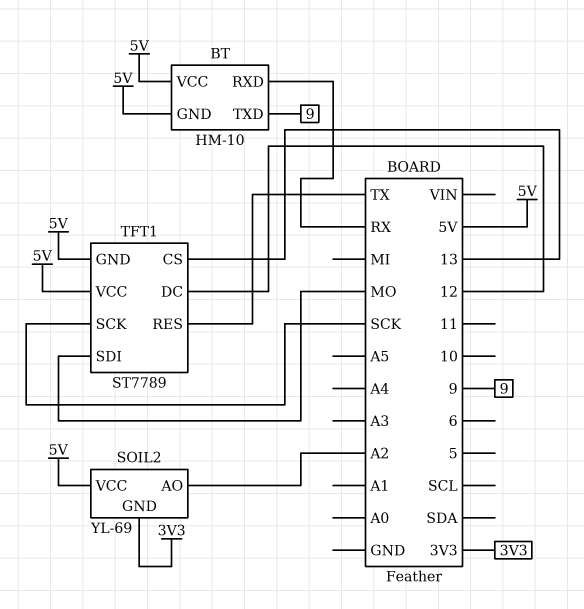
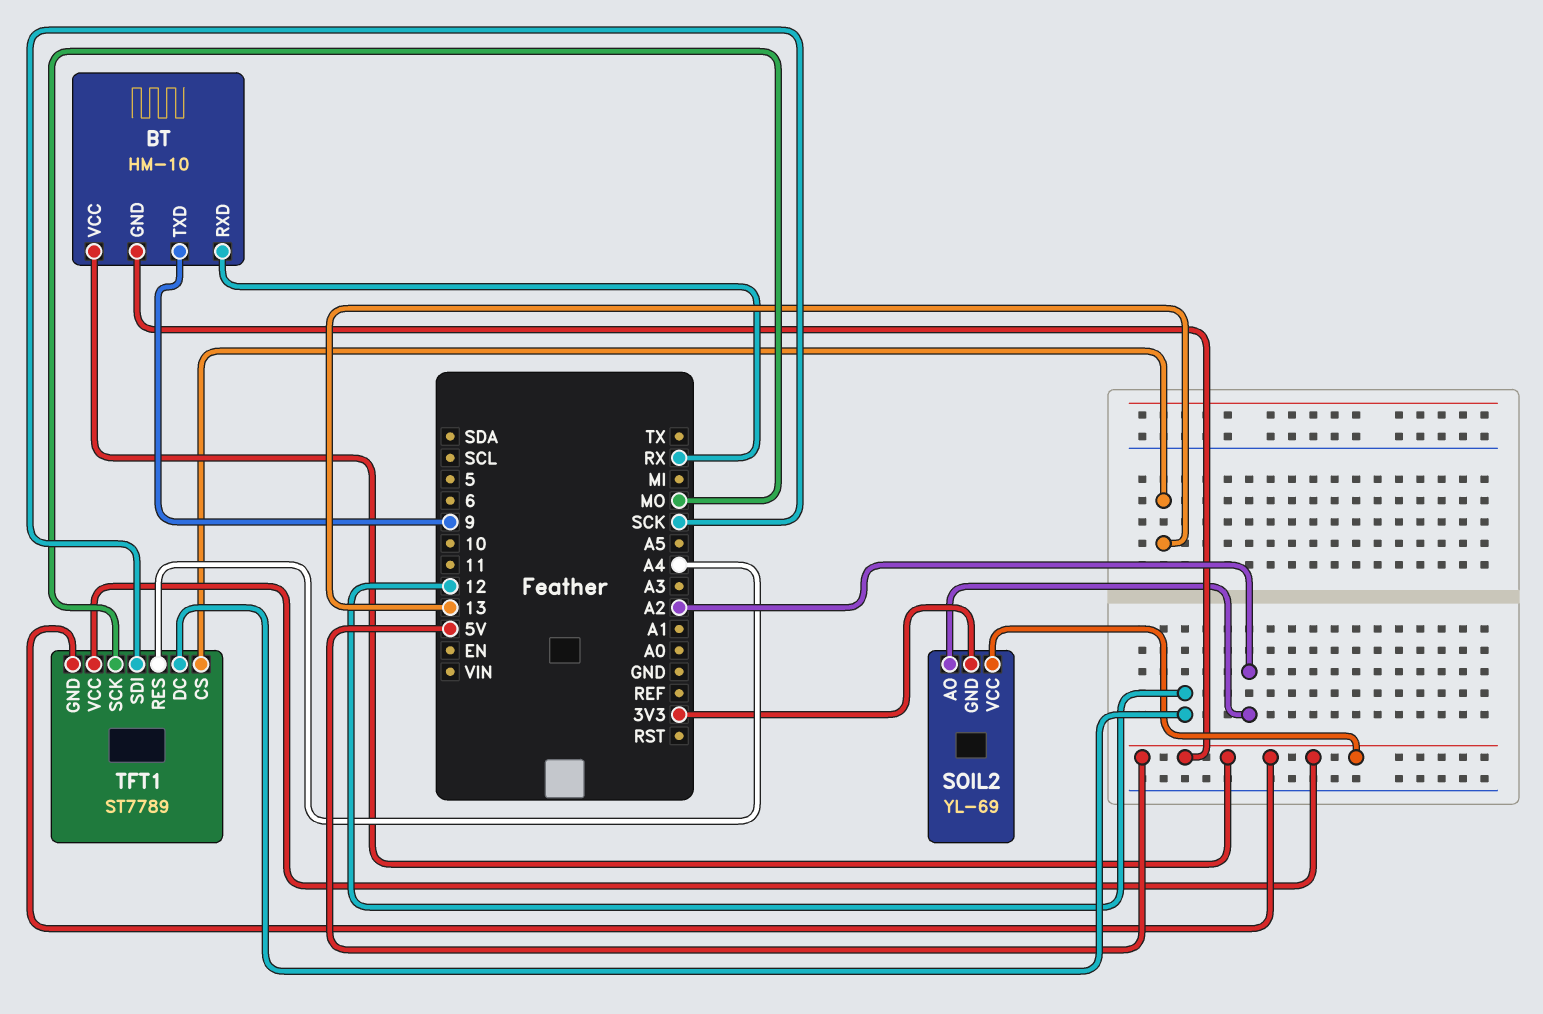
TFT1 pin RES: TX -> A4
TFT1 pin SCK: SCK -> MO
TFT1 pin SDI: MO -> SCK

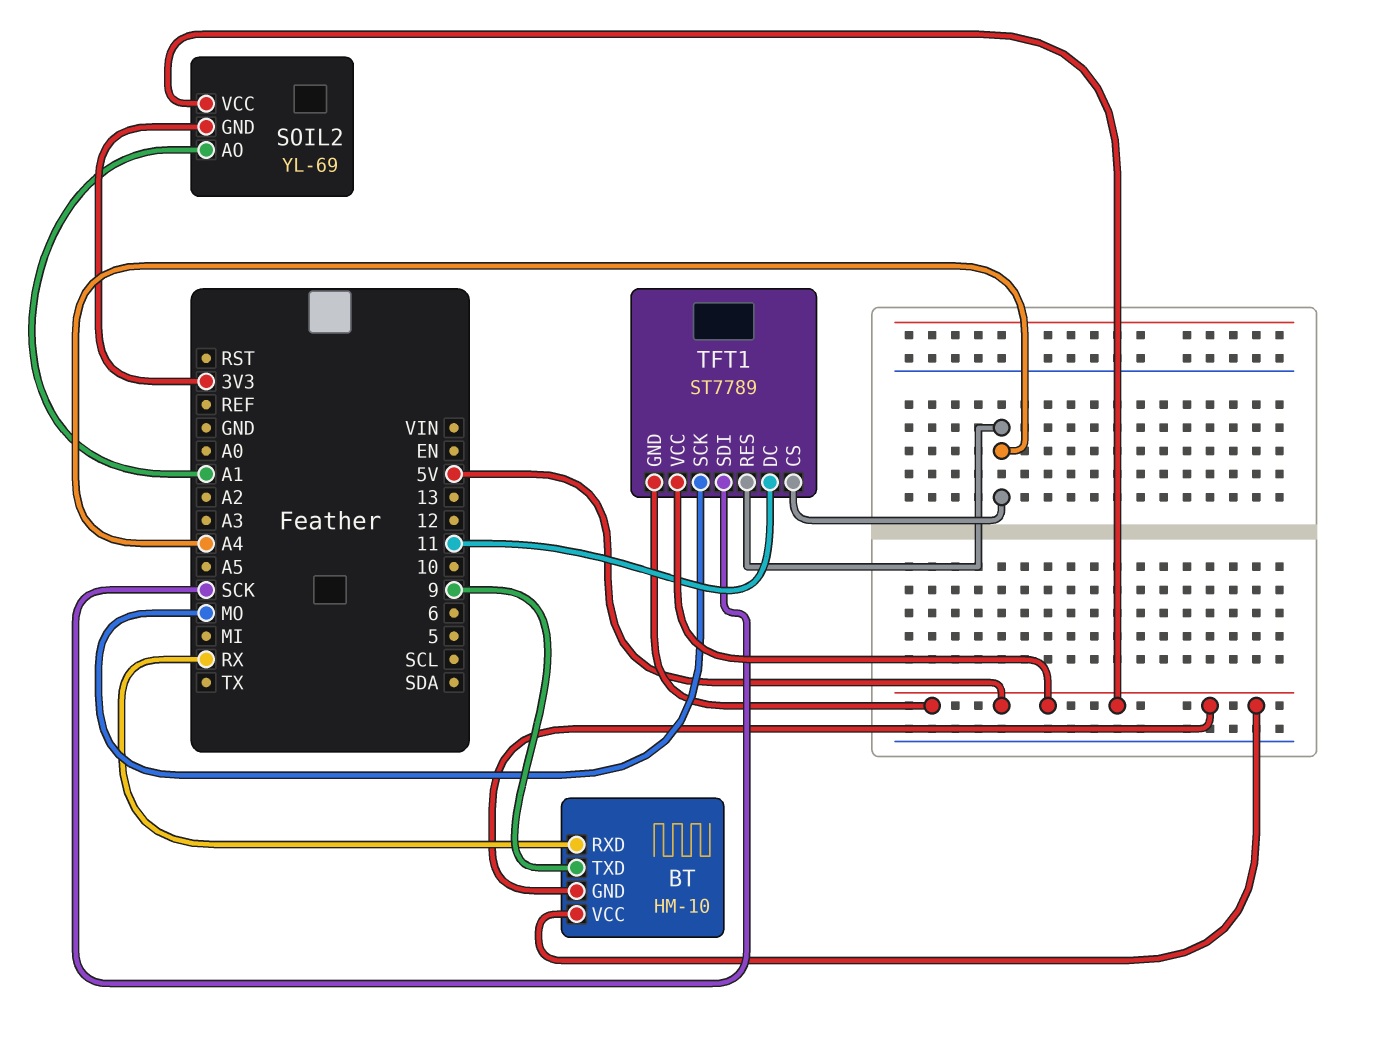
SOIL2 pin AO: A2 -> A1
TFT1 pin CS: 13 -> A4
TFT1 pin DC: 12 -> 11

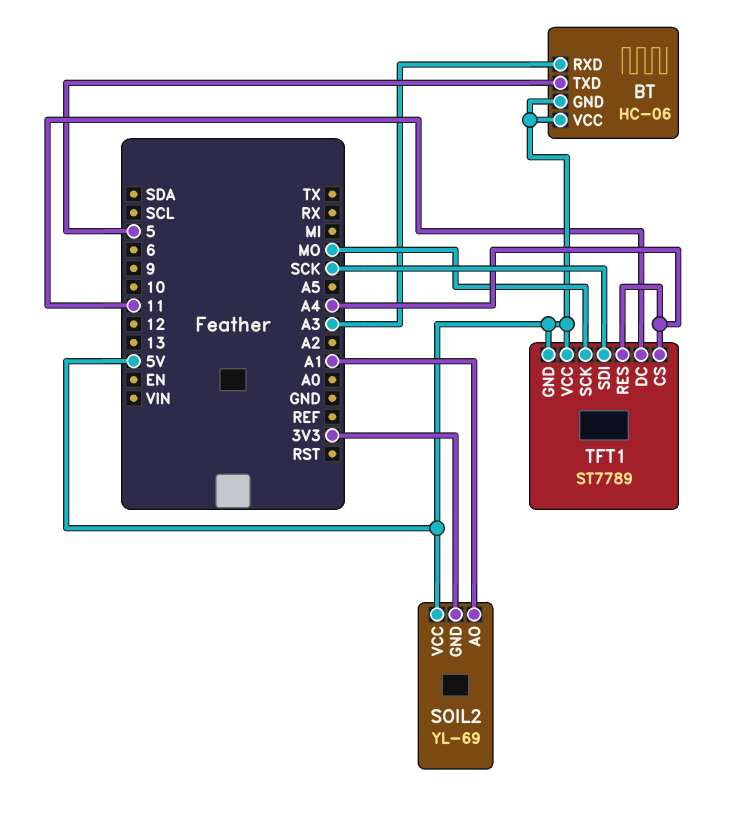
BT: HM-10 -> HC-06
BT pin RXD: RX -> A3
BT pin TXD: 9 -> 5

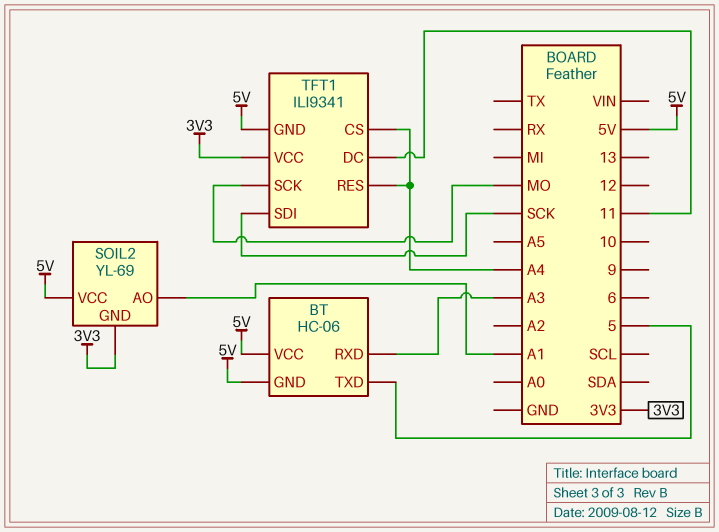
TFT1: ST7789 -> ILI9341
TFT1 pin VCC: 5V -> 3V3

